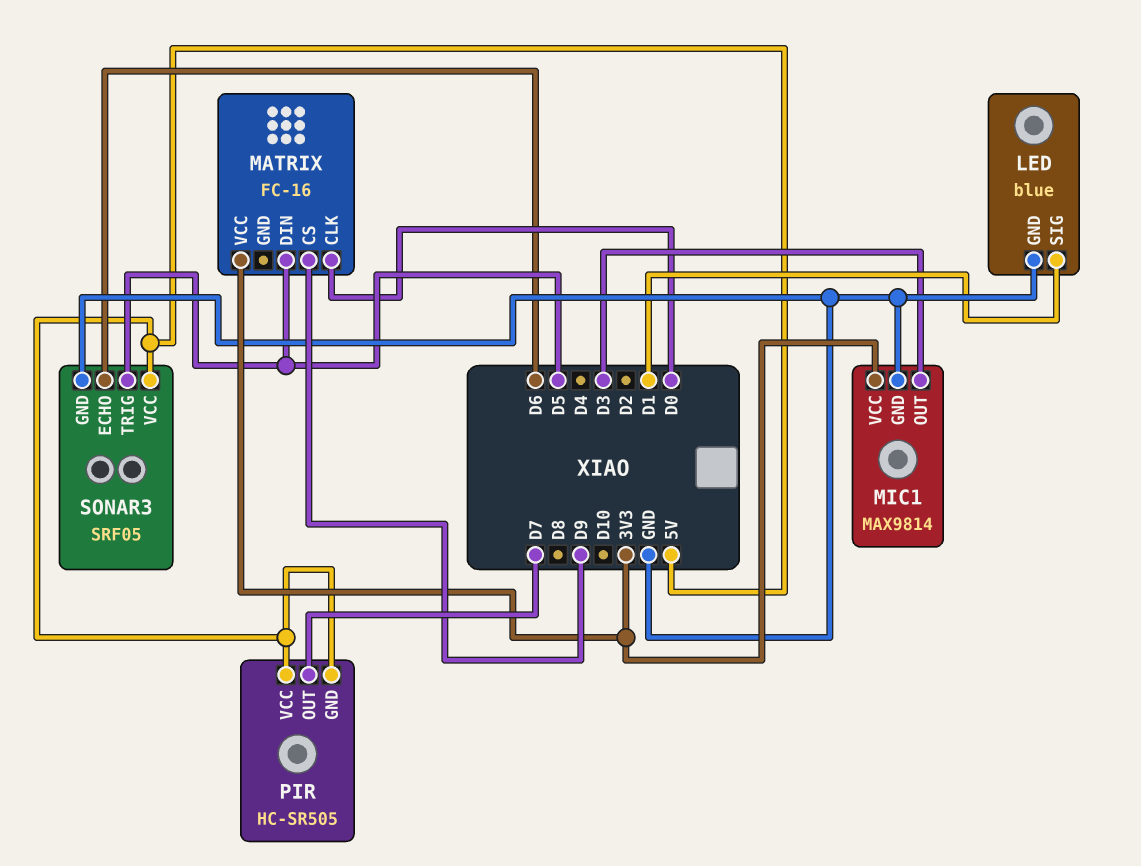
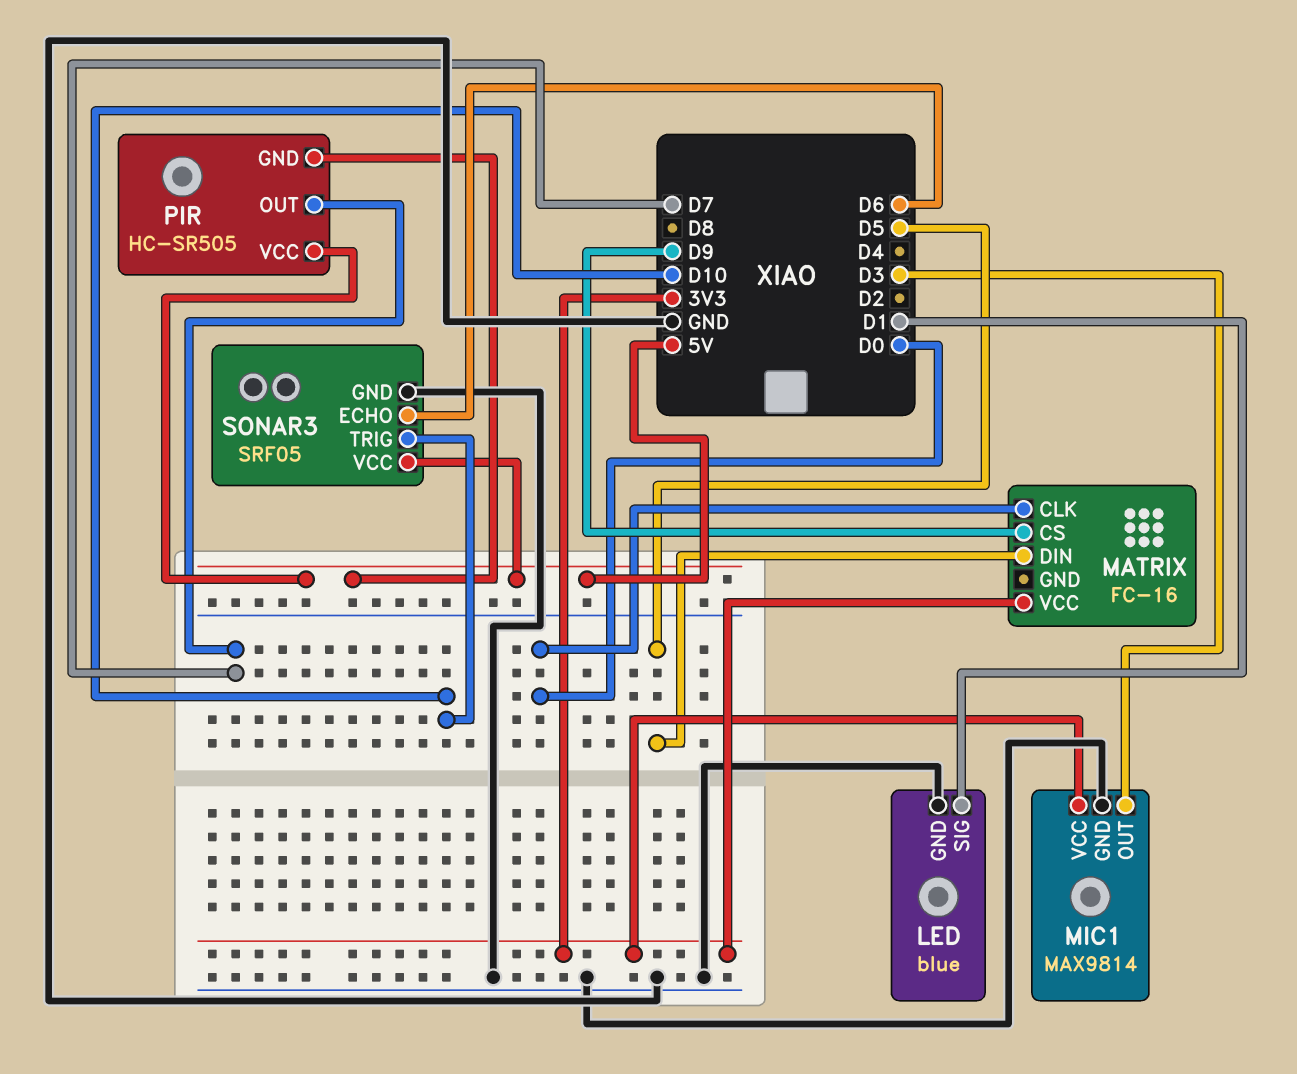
SONAR3 pin TRIG: D5 -> D10

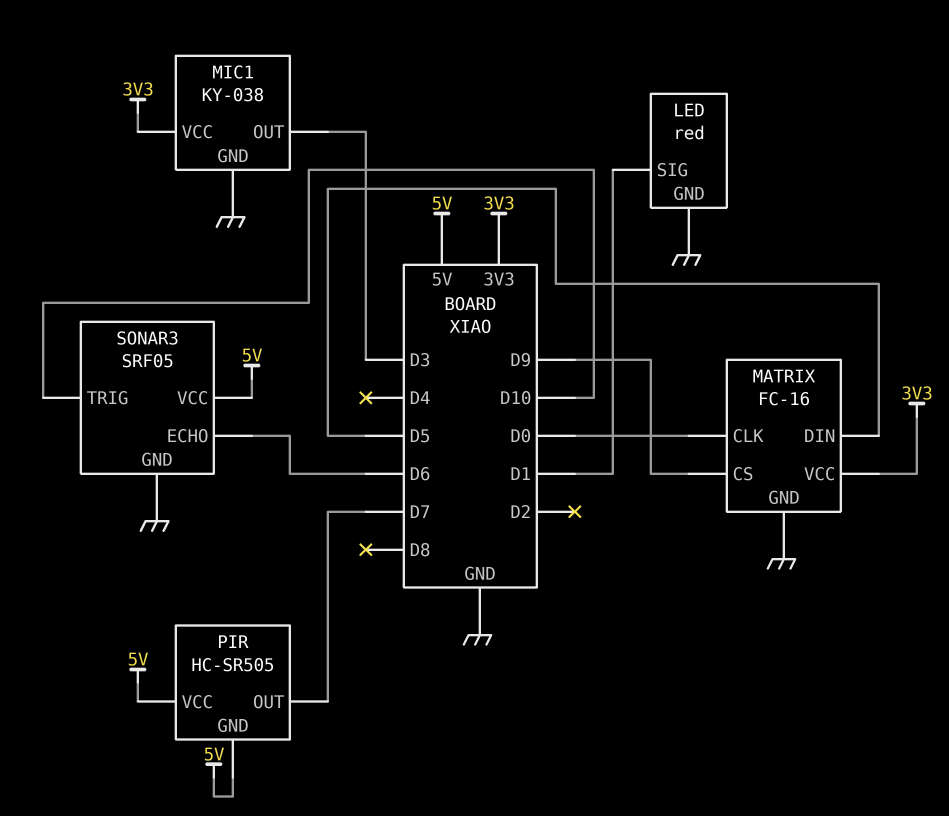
LED: blue -> red
MATRIX pin GND: none -> GND
MIC1: MAX9814 -> KY-038

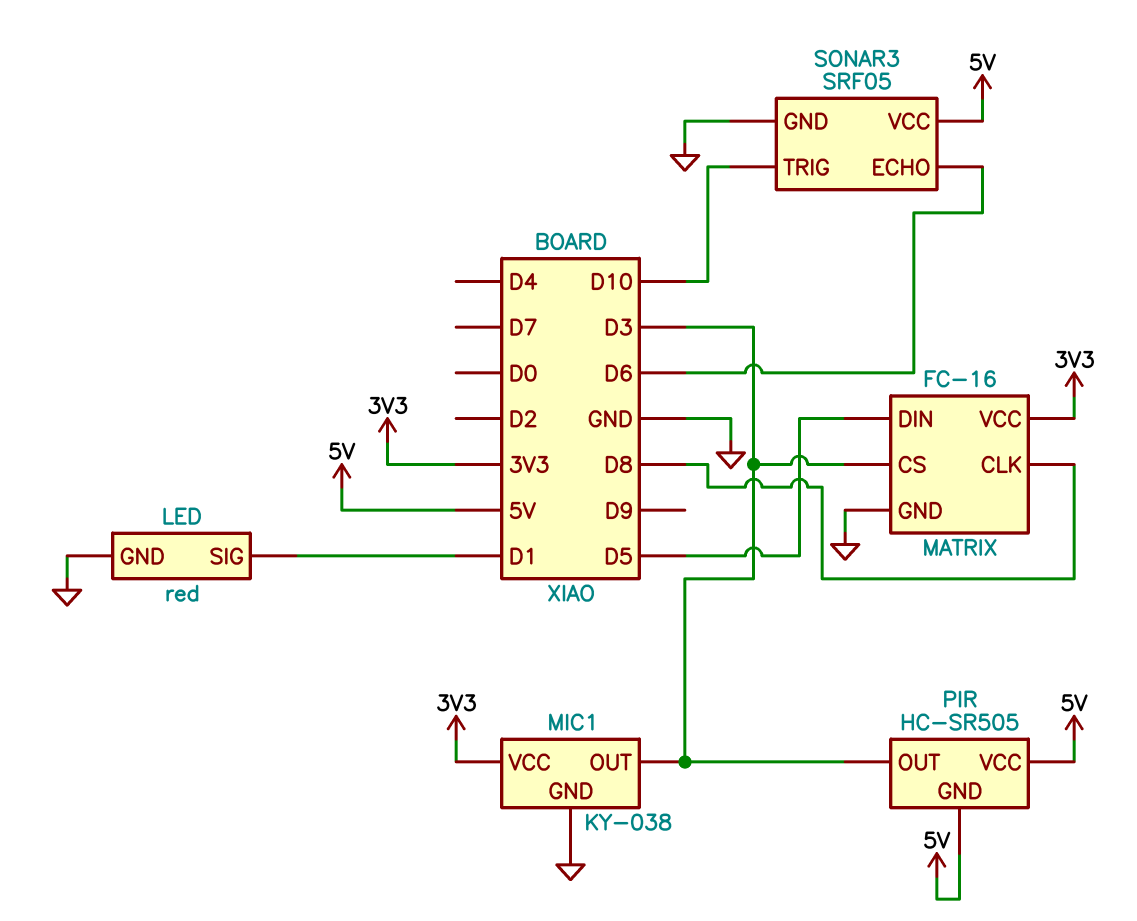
MATRIX pin CLK: D0 -> D8
MATRIX pin CS: D9 -> D3
PIR pin OUT: D7 -> D3

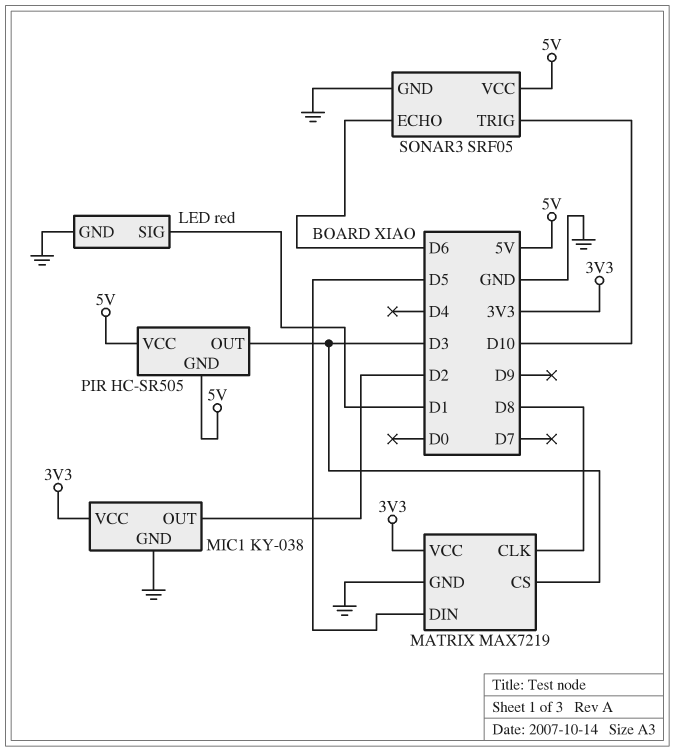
MATRIX: FC-16 -> MAX7219
MIC1 pin OUT: D3 -> D2

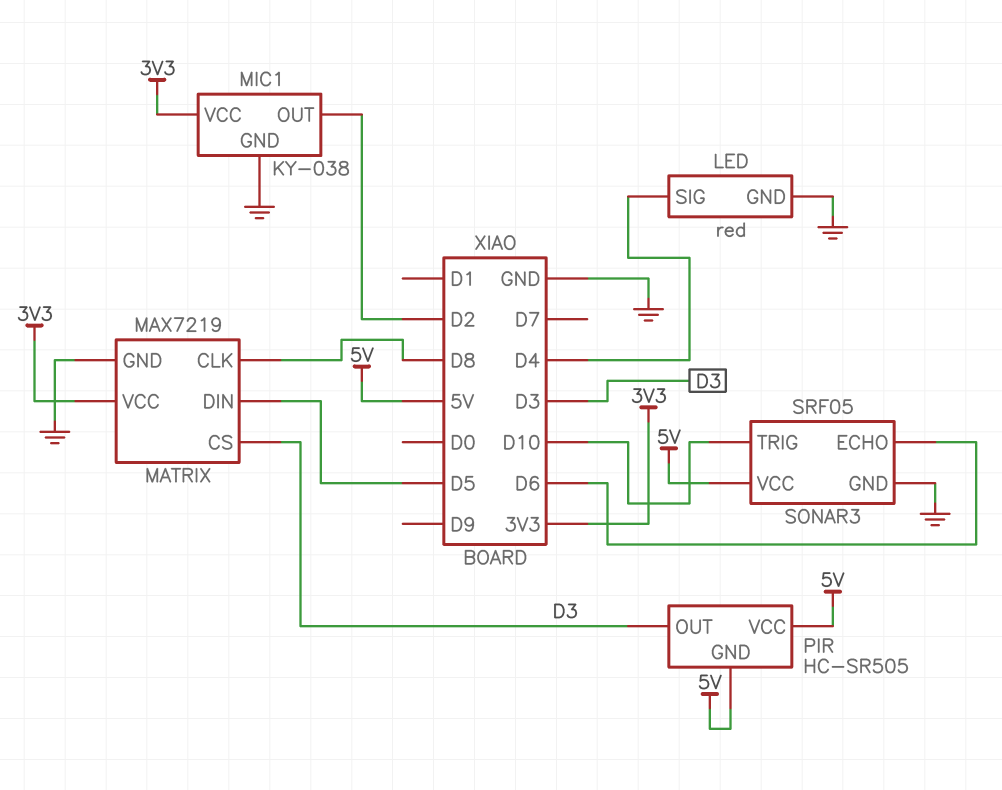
LED pin SIG: D1 -> D4

